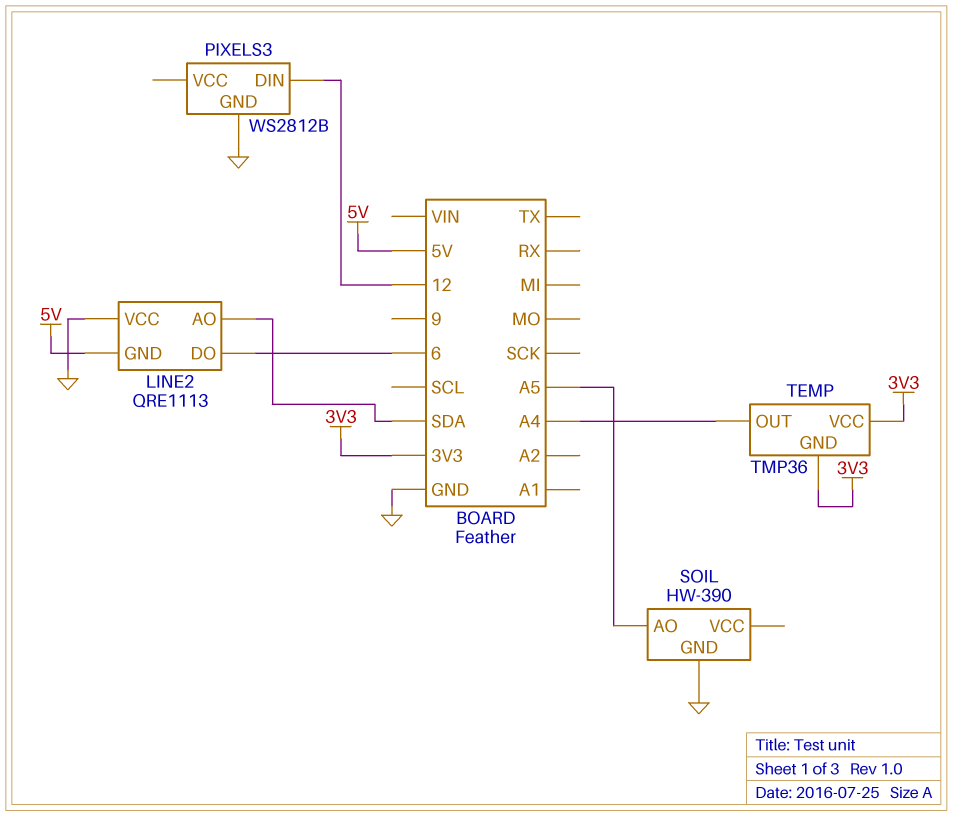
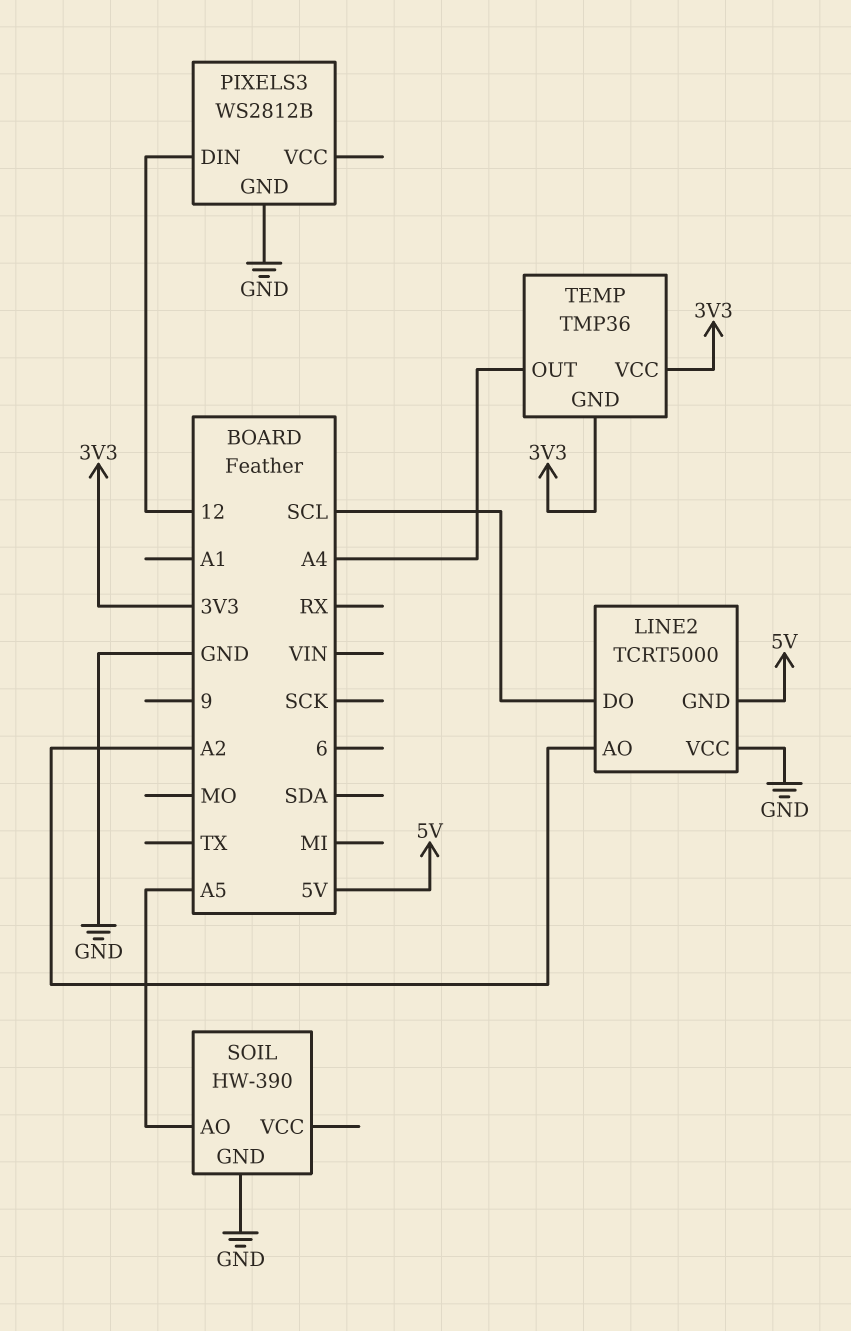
LINE2: QRE1113 -> TCRT5000
LINE2 pin AO: SDA -> A2
LINE2 pin DO: 6 -> SCL

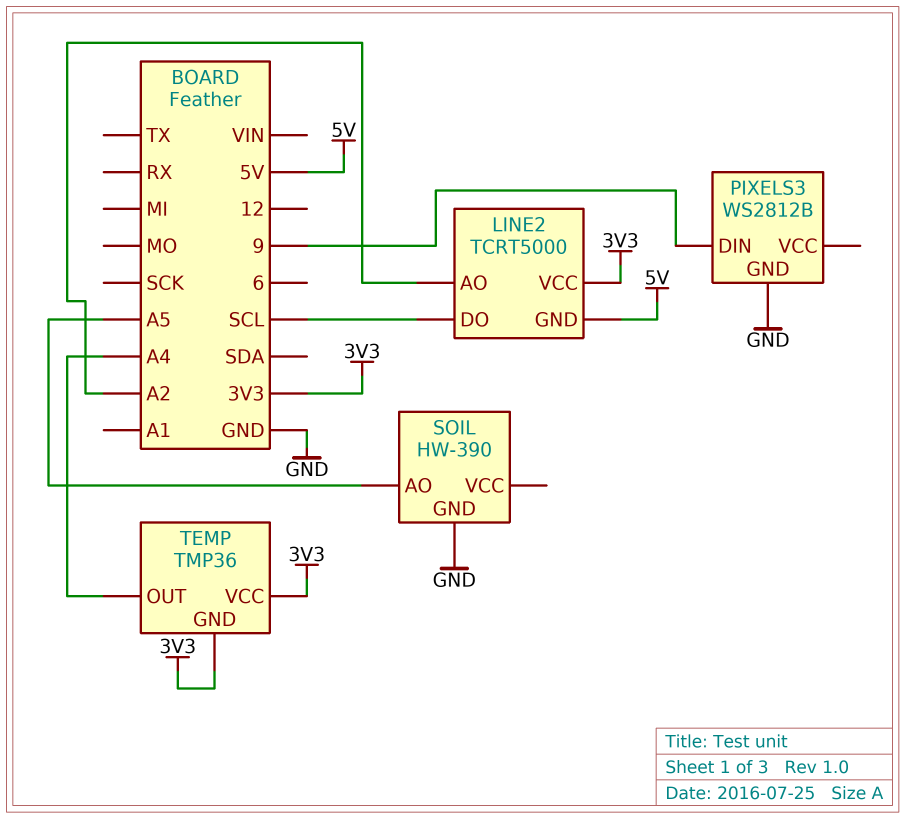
LINE2 pin VCC: GND -> 3V3
PIXELS3 pin DIN: 12 -> 9

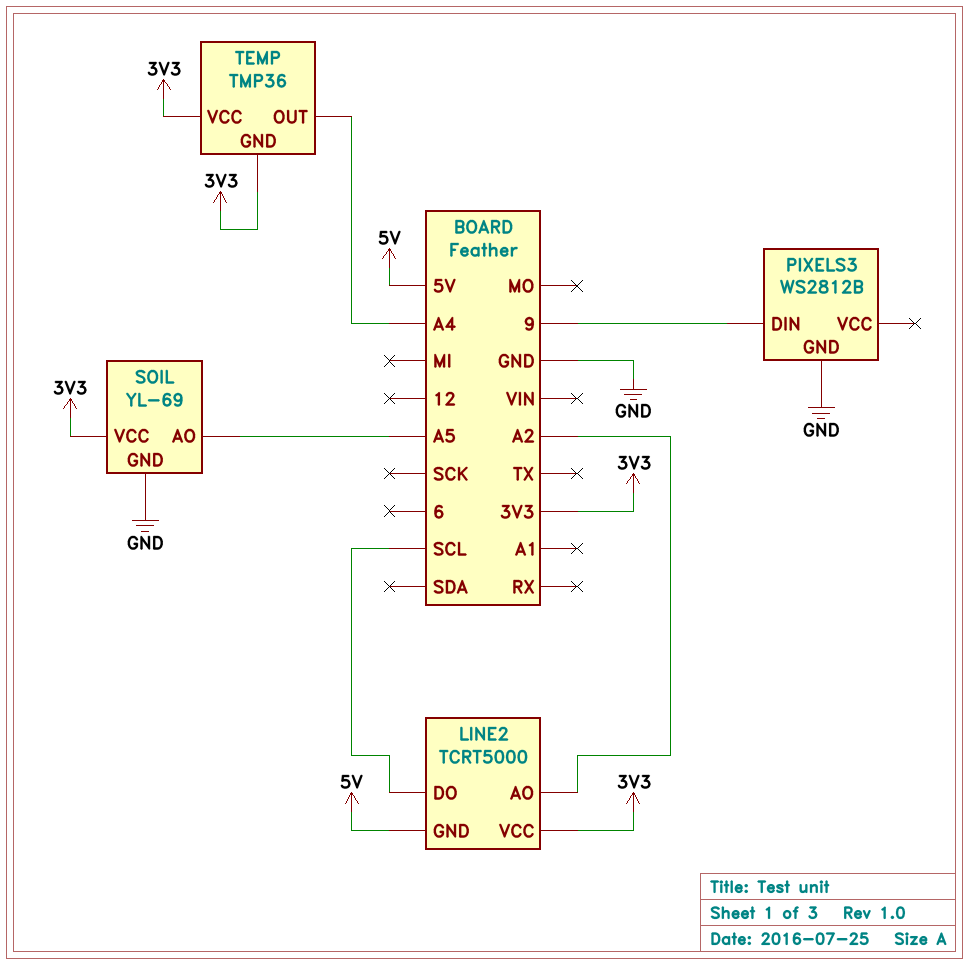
SOIL: HW-390 -> YL-69
SOIL pin VCC: none -> 3V3

